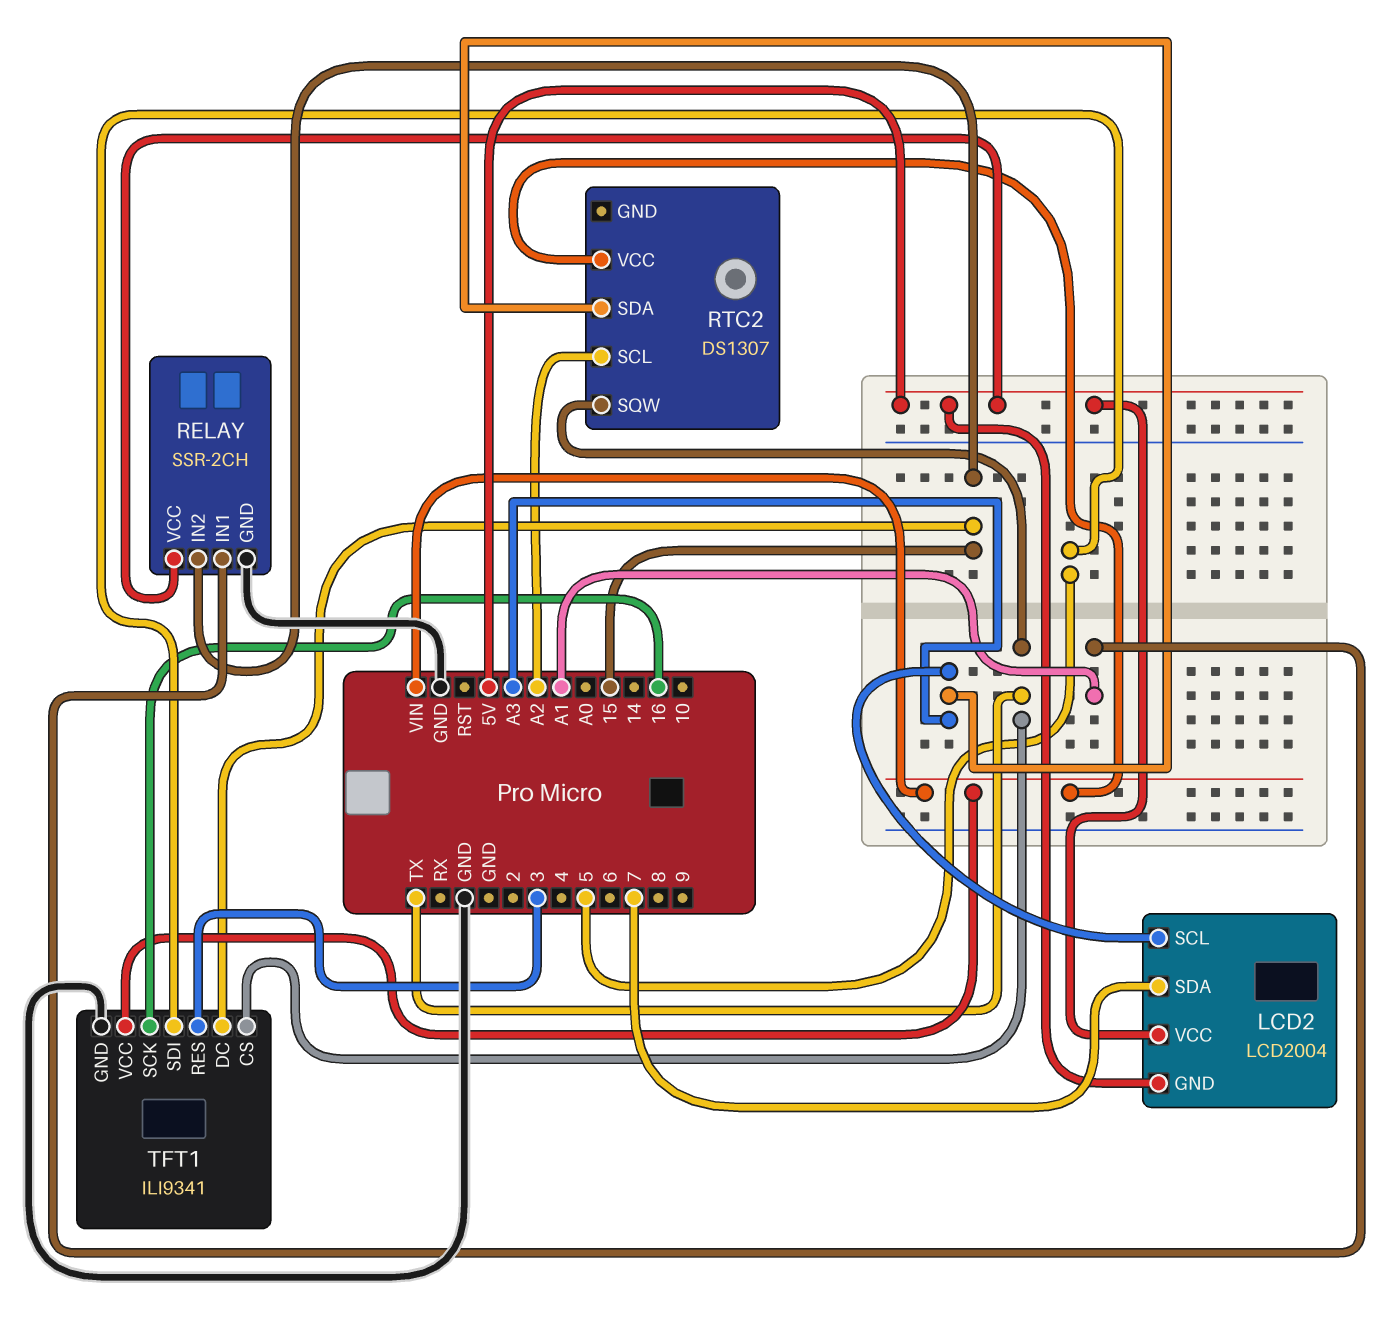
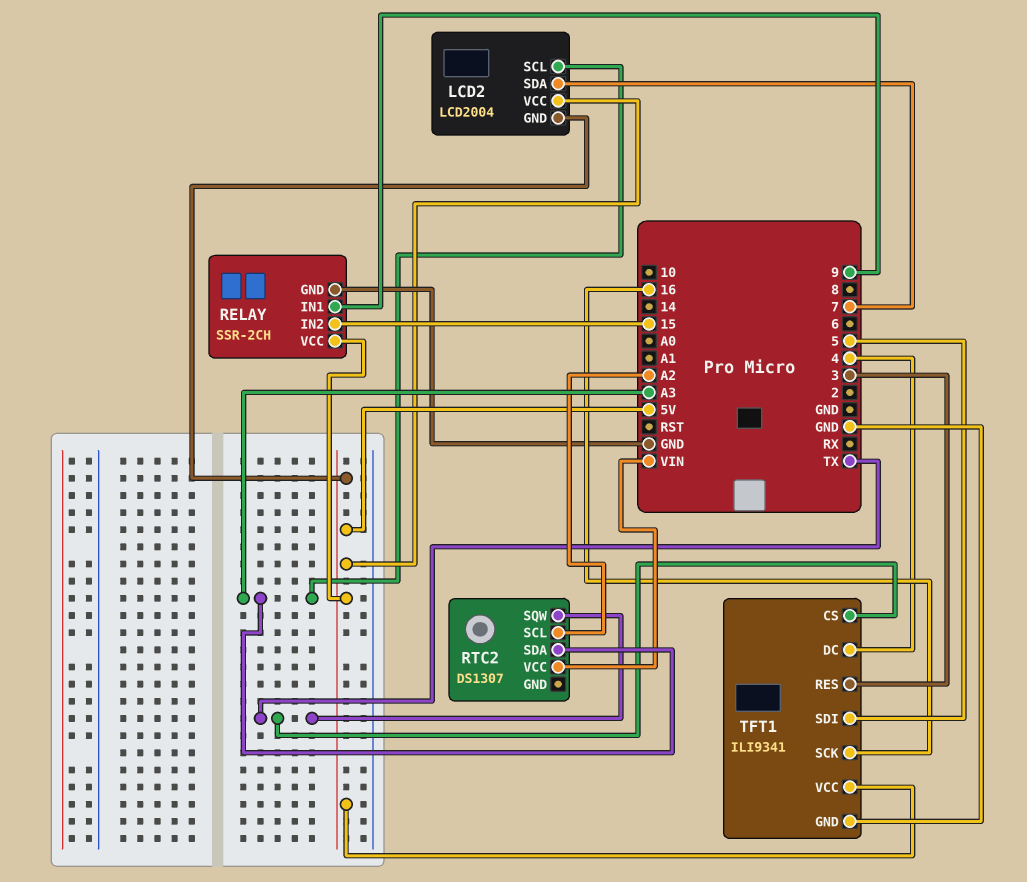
RELAY pin IN1: A1 -> 9
TFT1 pin DC: 15 -> 4
TFT1 pin VCC: VIN -> 5V

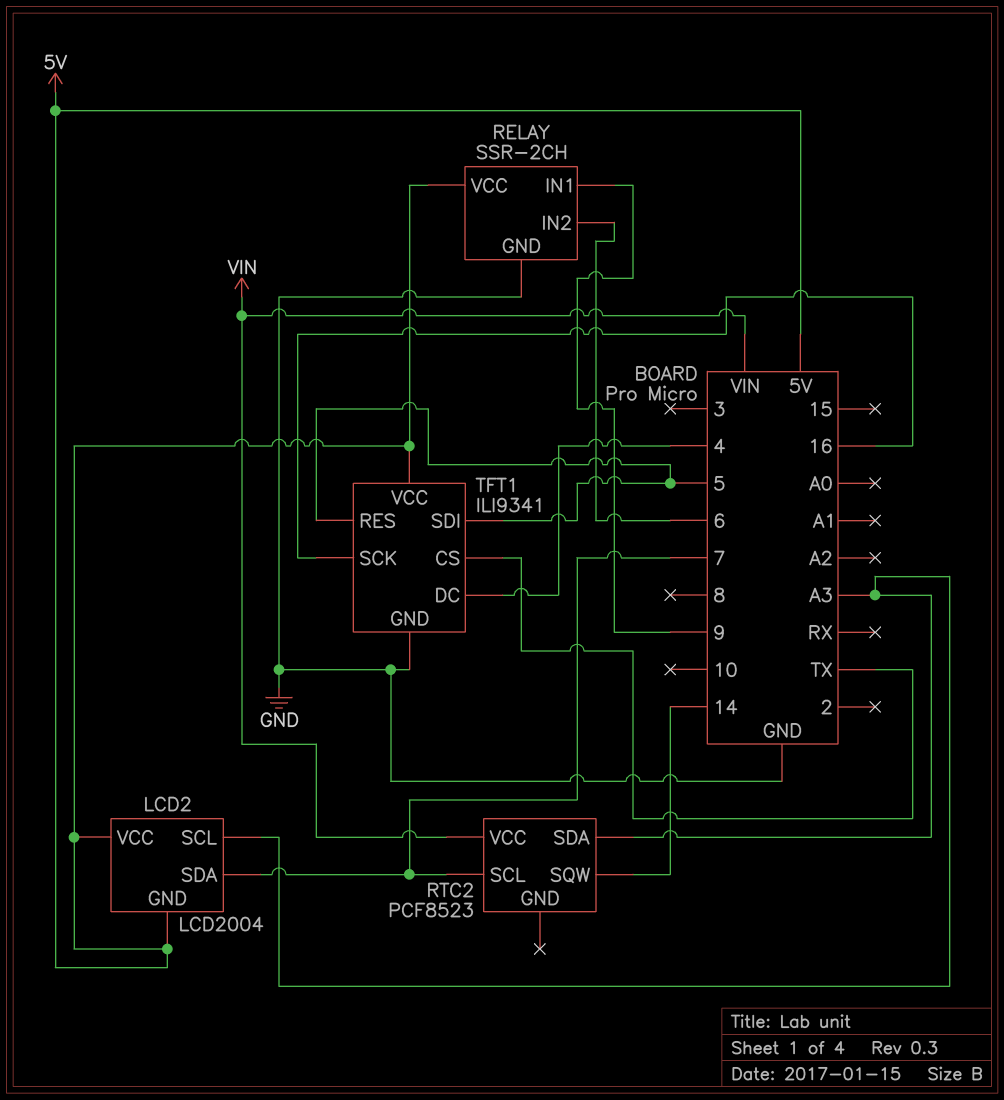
RELAY pin IN2: 15 -> 6
RTC2: DS1307 -> PCF8523
RTC2 pin SCL: A2 -> 7
RTC2 pin SQW: TX -> 14
TFT1 pin RES: 3 -> 5

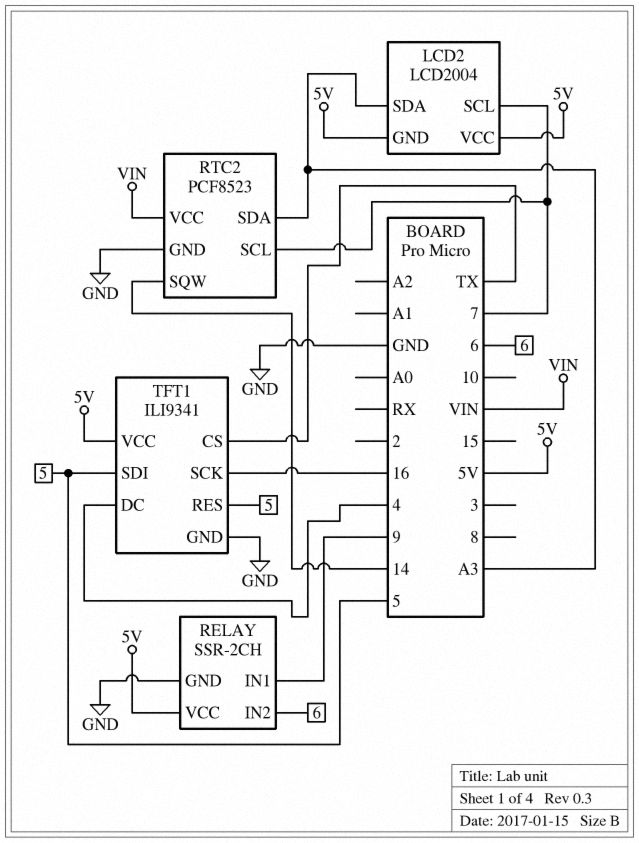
LCD2 pin SCL: A3 -> 7
LCD2 pin SDA: 7 -> A3
RTC2 pin GND: none -> GND

